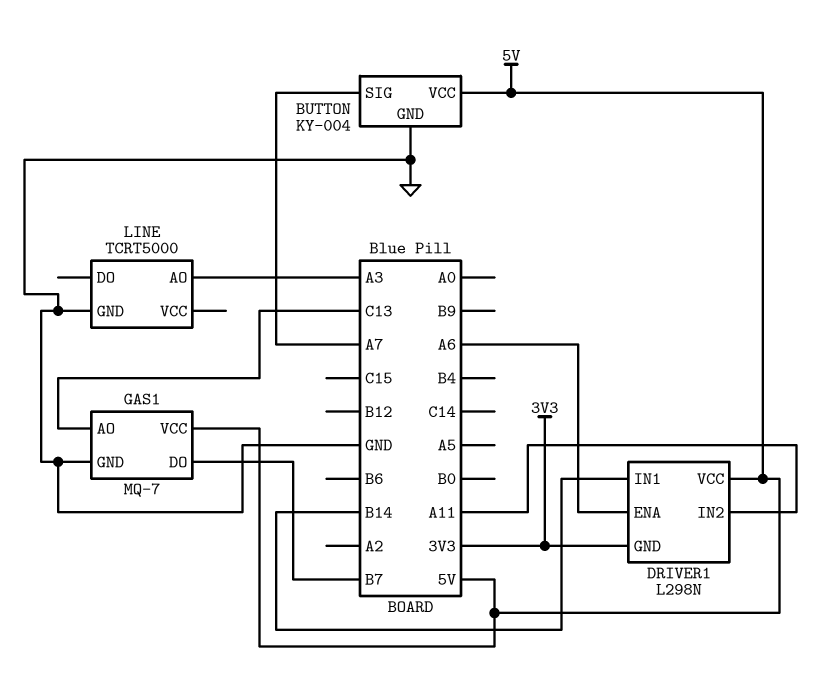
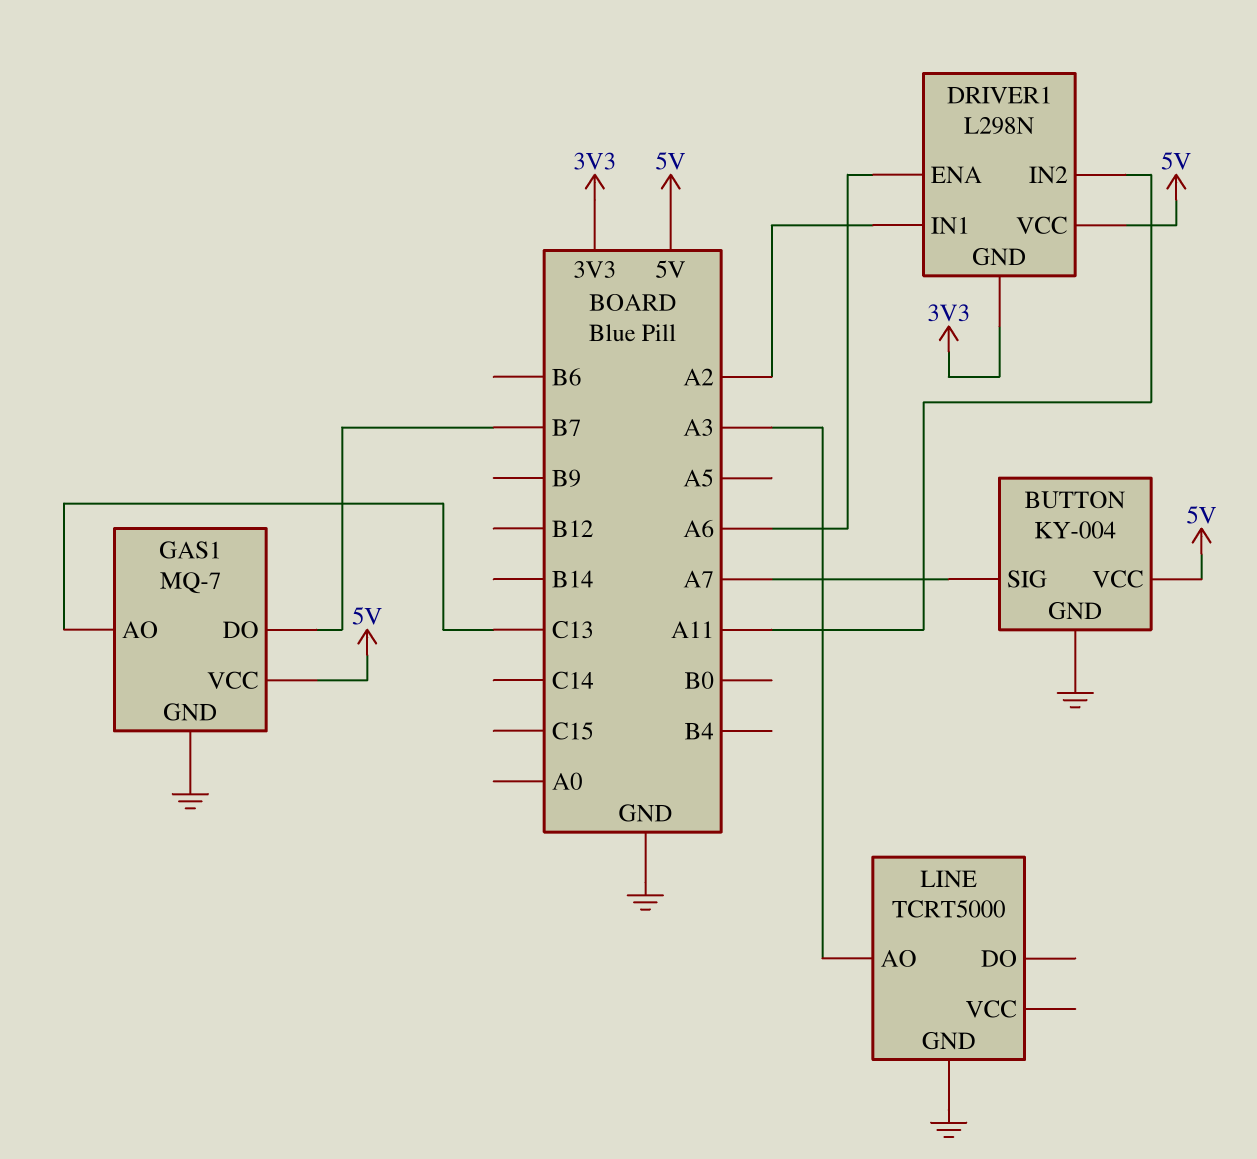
DRIVER1 pin IN1: B14 -> A2

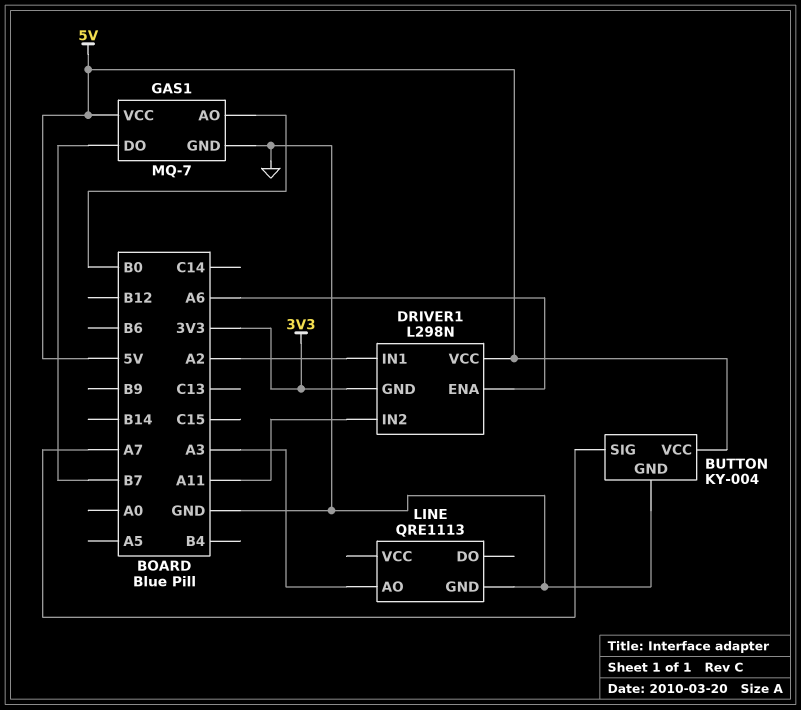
GAS1 pin AO: C13 -> B0
LINE: TCRT5000 -> QRE1113

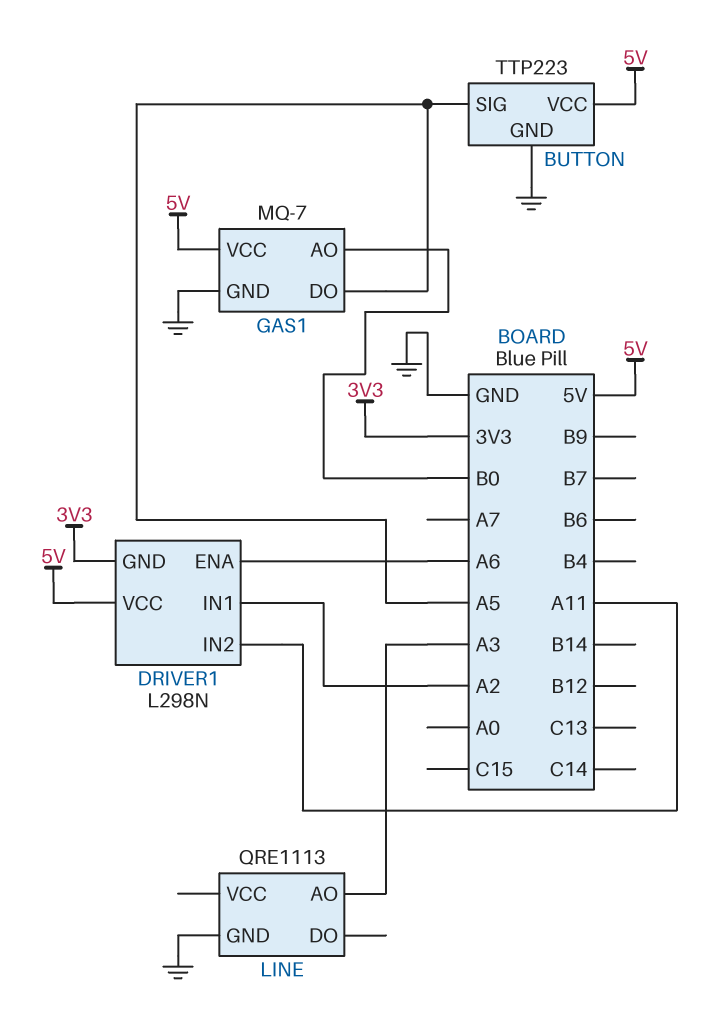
BUTTON: KY-004 -> TTP223
BUTTON pin SIG: A7 -> A5
GAS1 pin DO: B7 -> A5

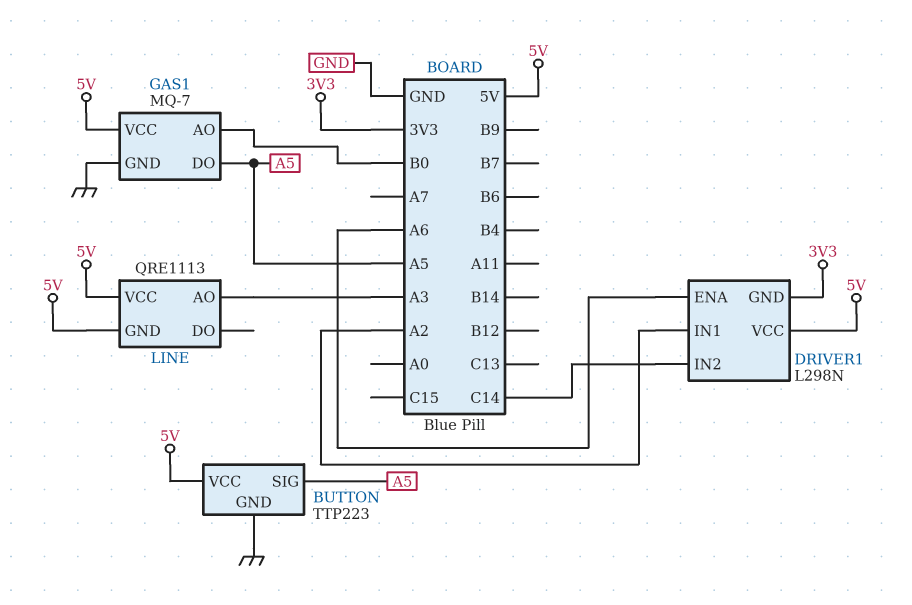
DRIVER1 pin IN2: A11 -> C14
LINE pin GND: GND -> 5V
LINE pin VCC: none -> 5V

